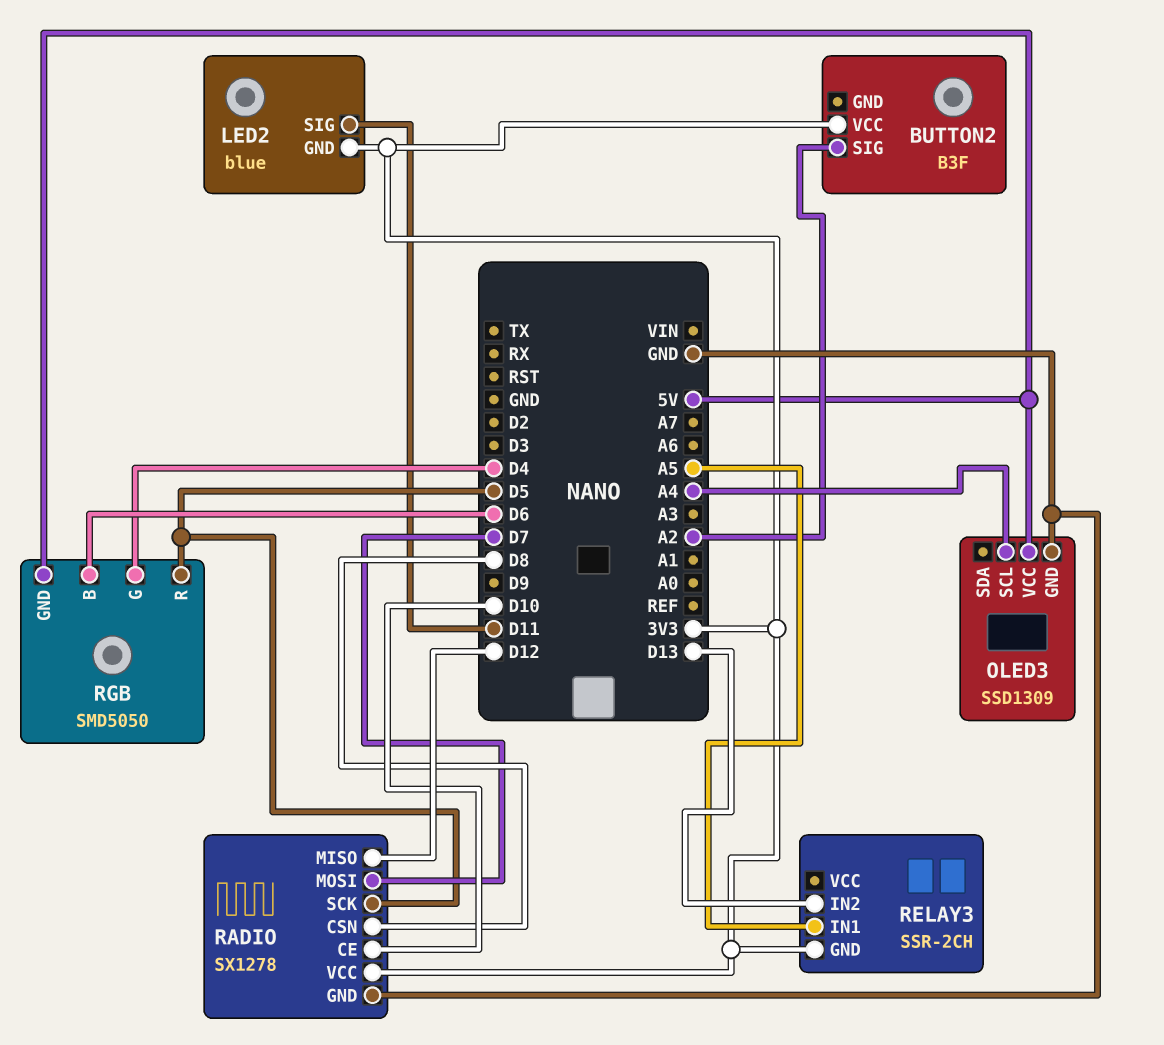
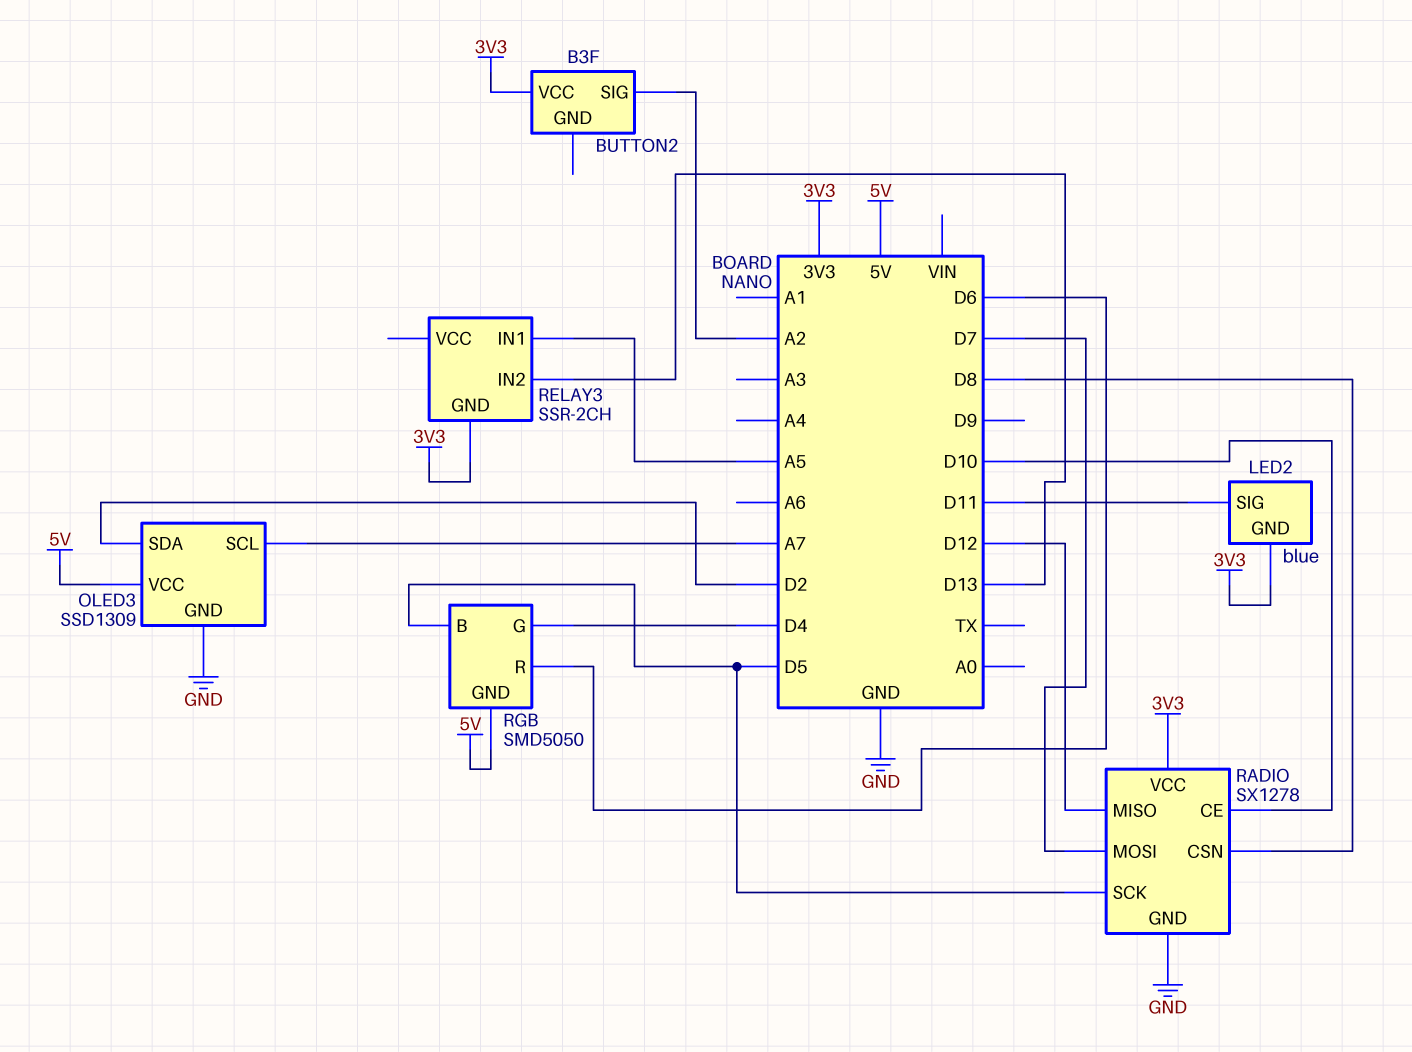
OLED3 pin SCL: A4 -> A7
OLED3 pin SDA: none -> D2
RGB pin B: D6 -> D5
RGB pin R: D5 -> D6

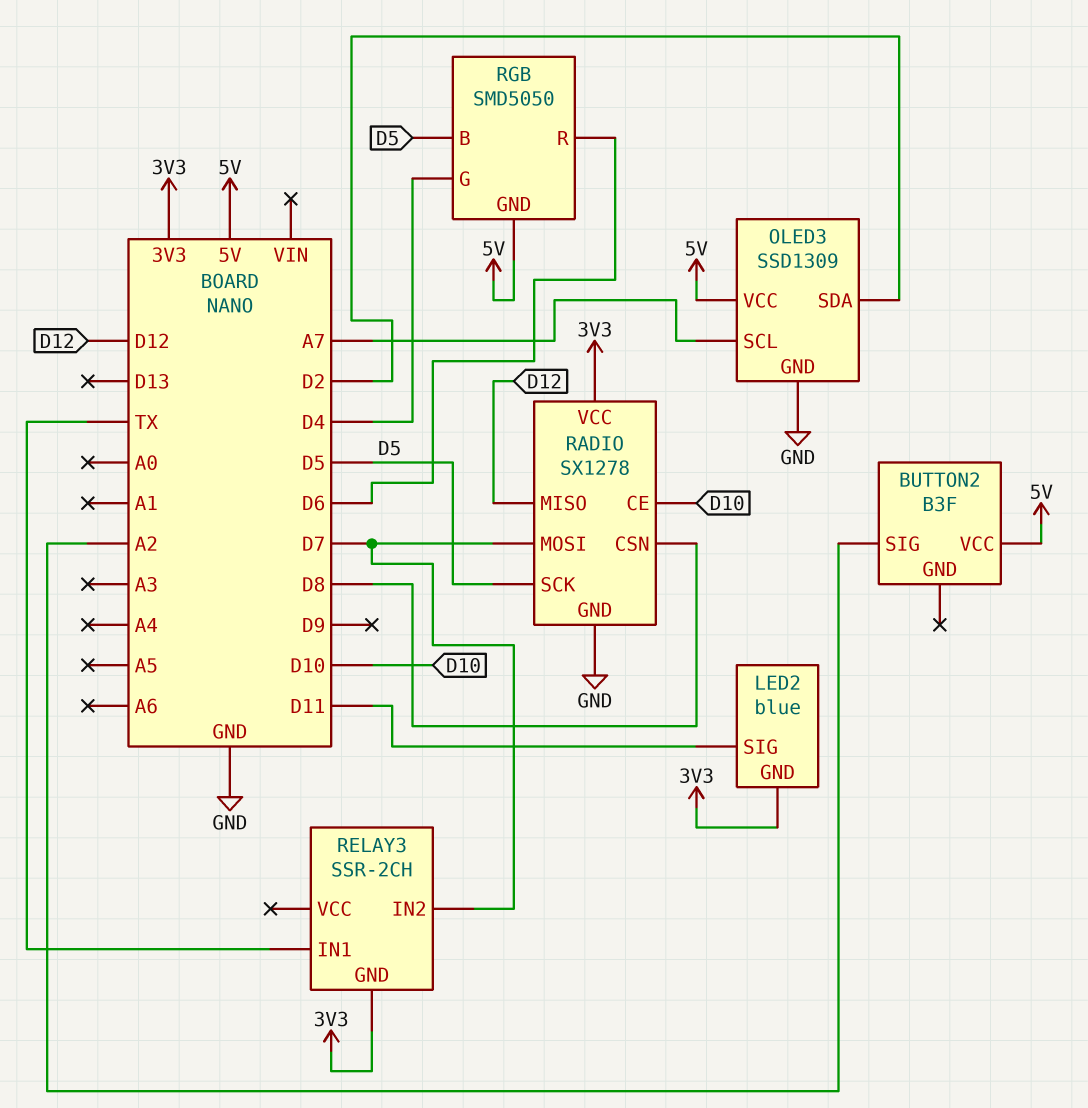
BUTTON2 pin VCC: 3V3 -> 5V
RELAY3 pin IN1: A5 -> TX
RELAY3 pin IN2: D13 -> D7

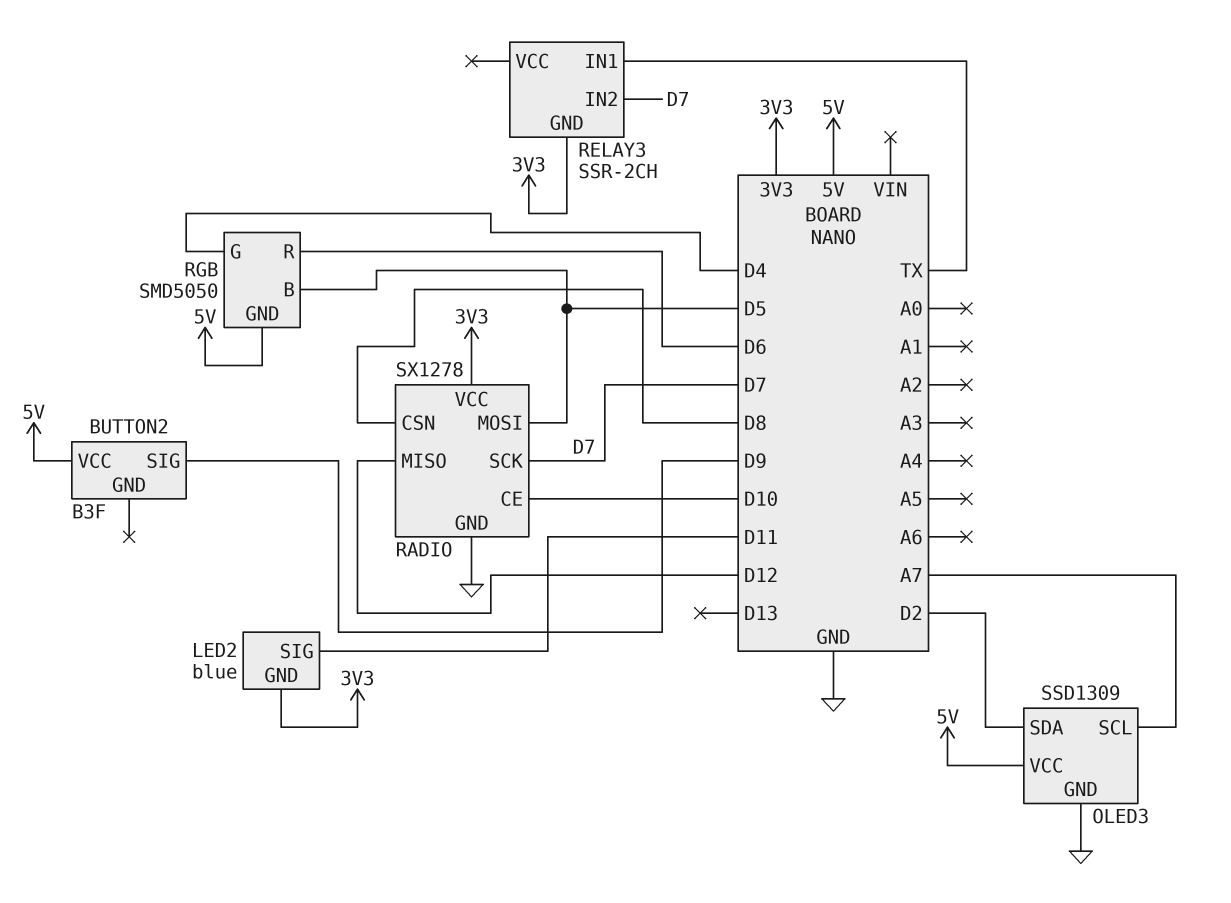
BUTTON2 pin SIG: A2 -> D9
RADIO pin MOSI: D7 -> D5
RADIO pin SCK: D5 -> D7

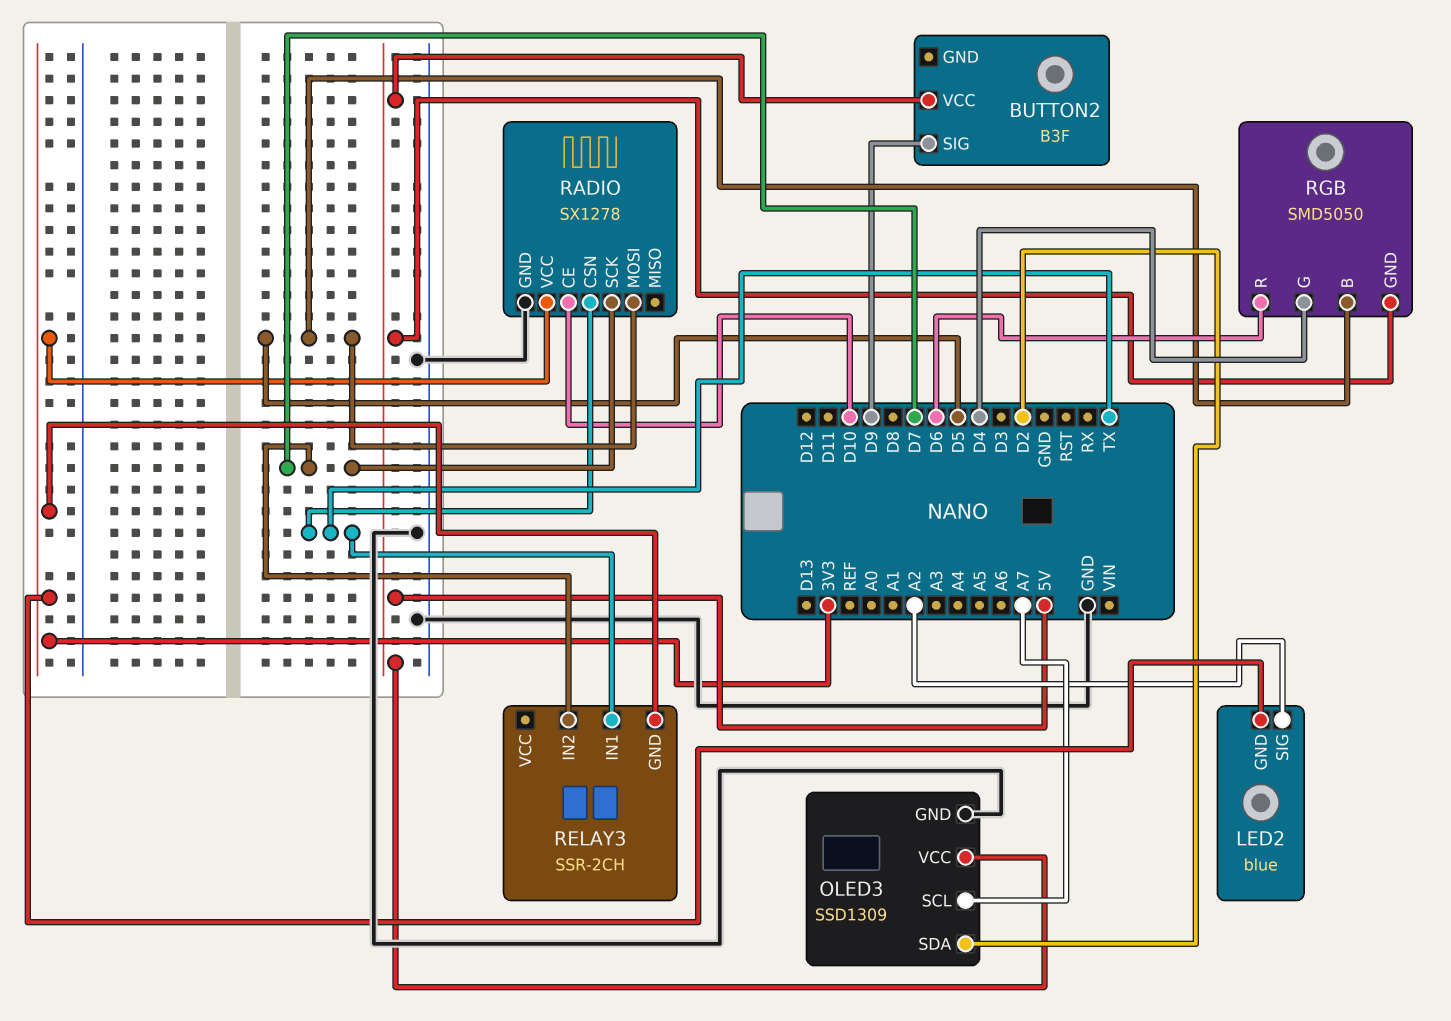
LED2 pin SIG: D11 -> A2
RADIO pin CSN: D8 -> TX
RADIO pin MISO: D12 -> none

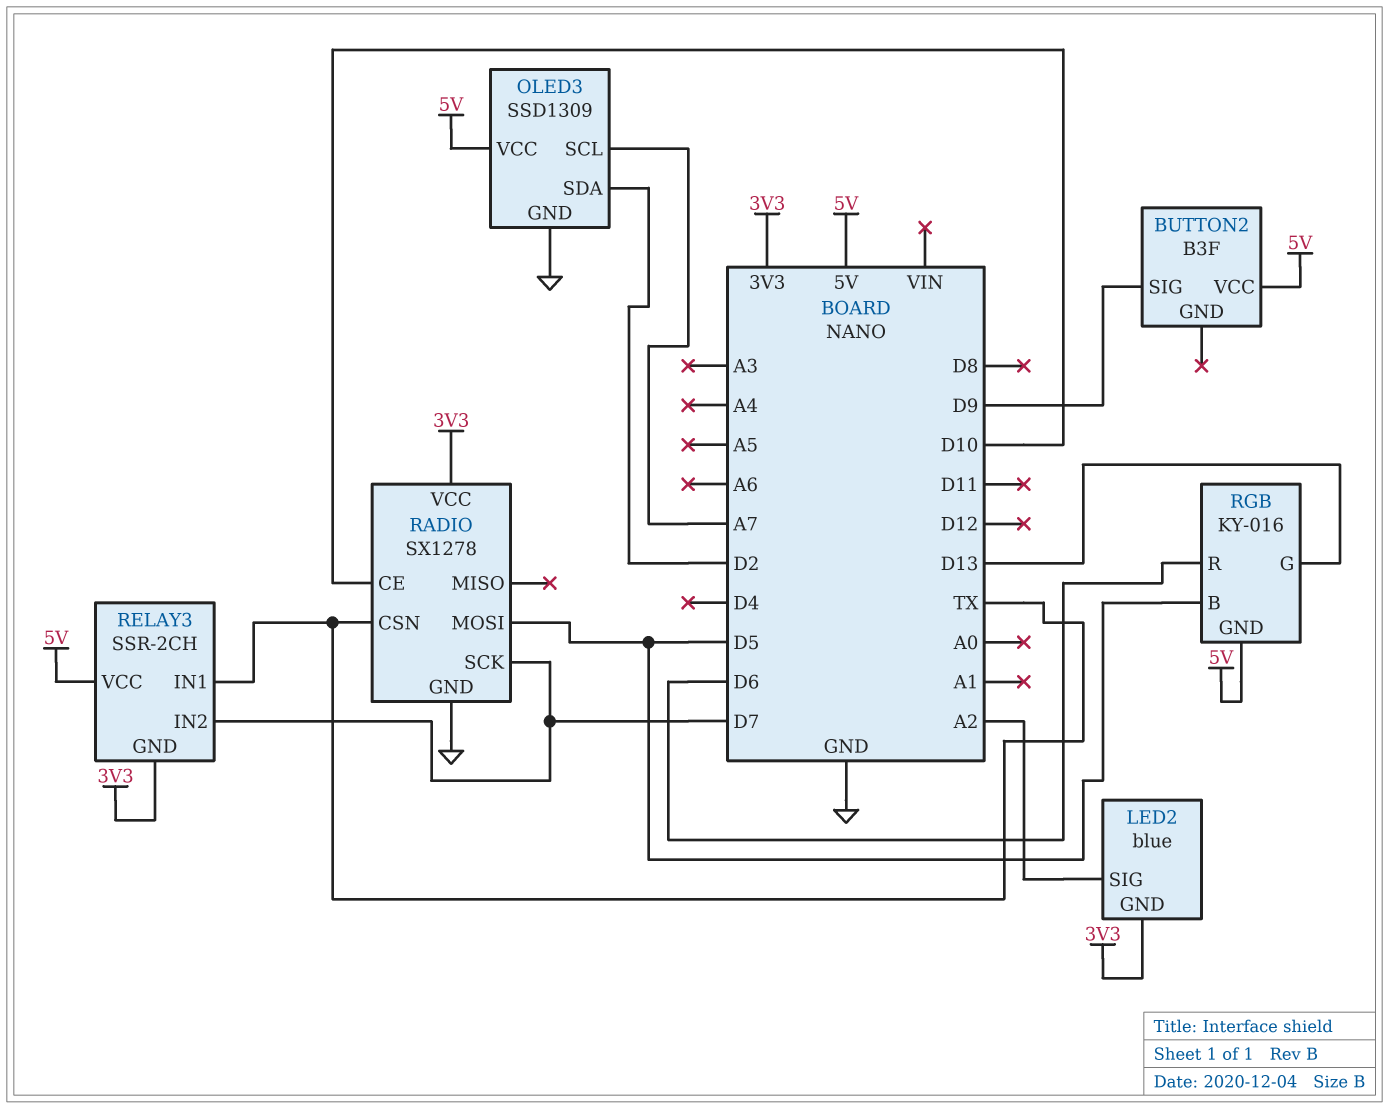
RELAY3 pin VCC: none -> 5V
RGB: SMD5050 -> KY-016
RGB pin G: D4 -> D13

